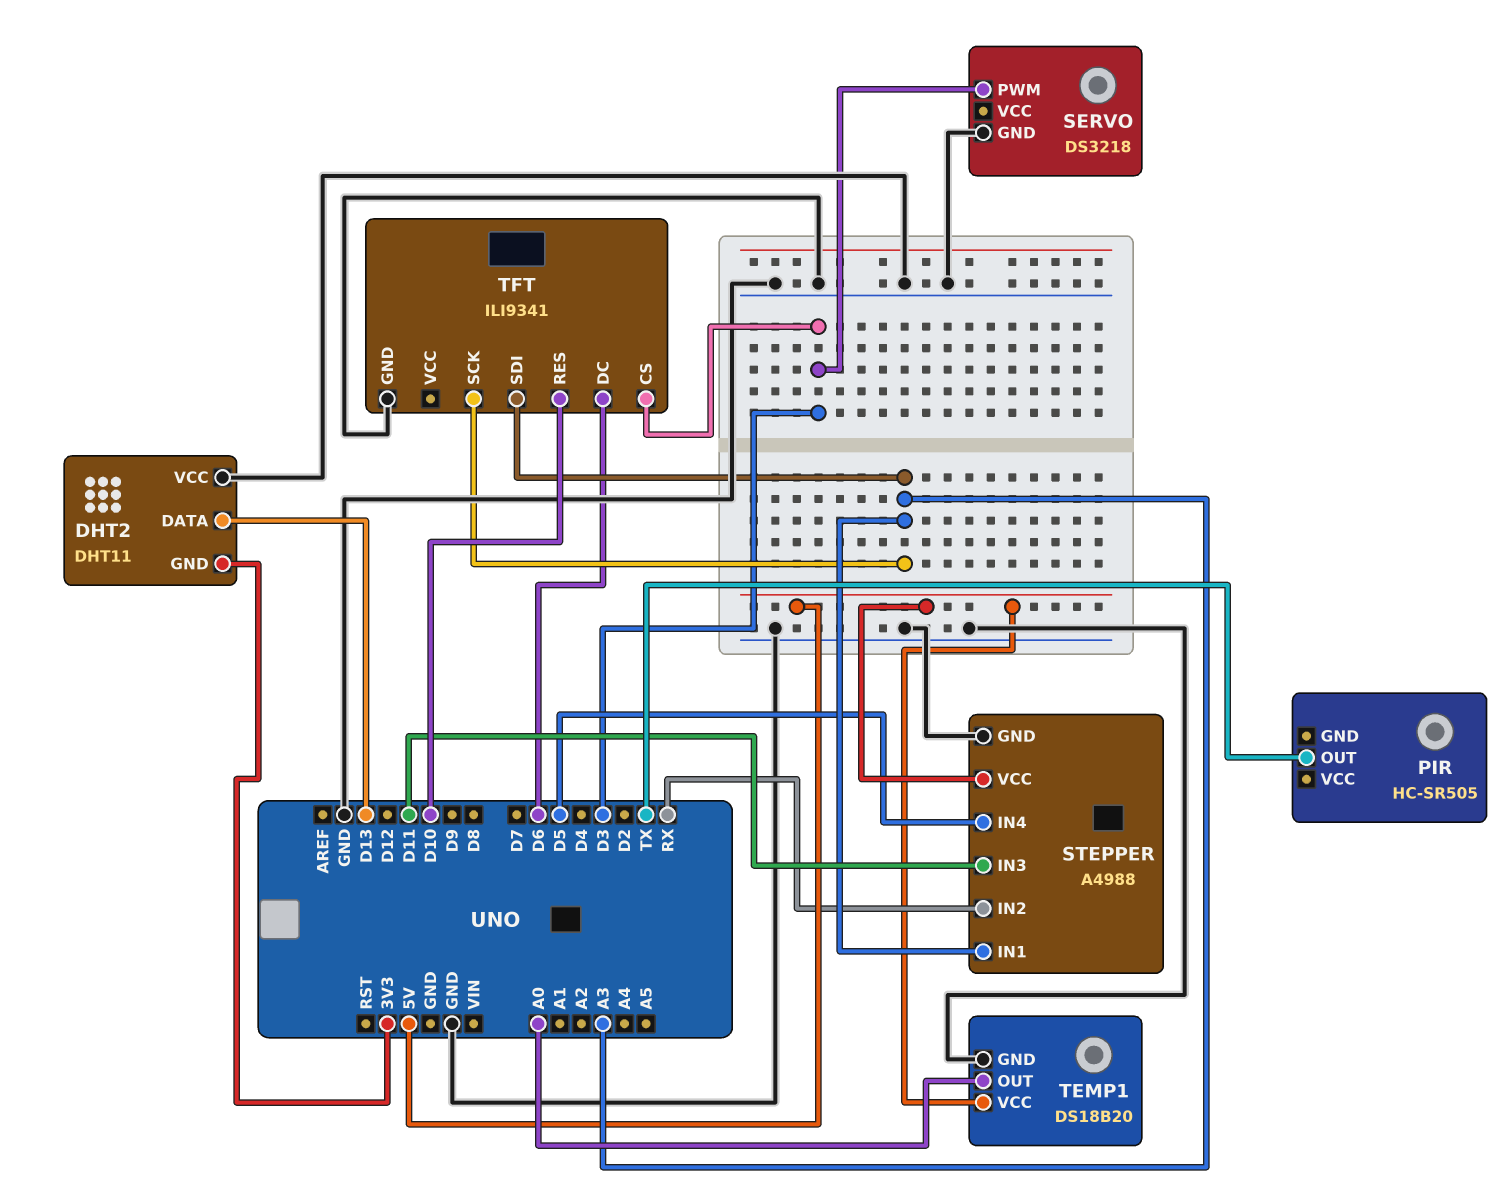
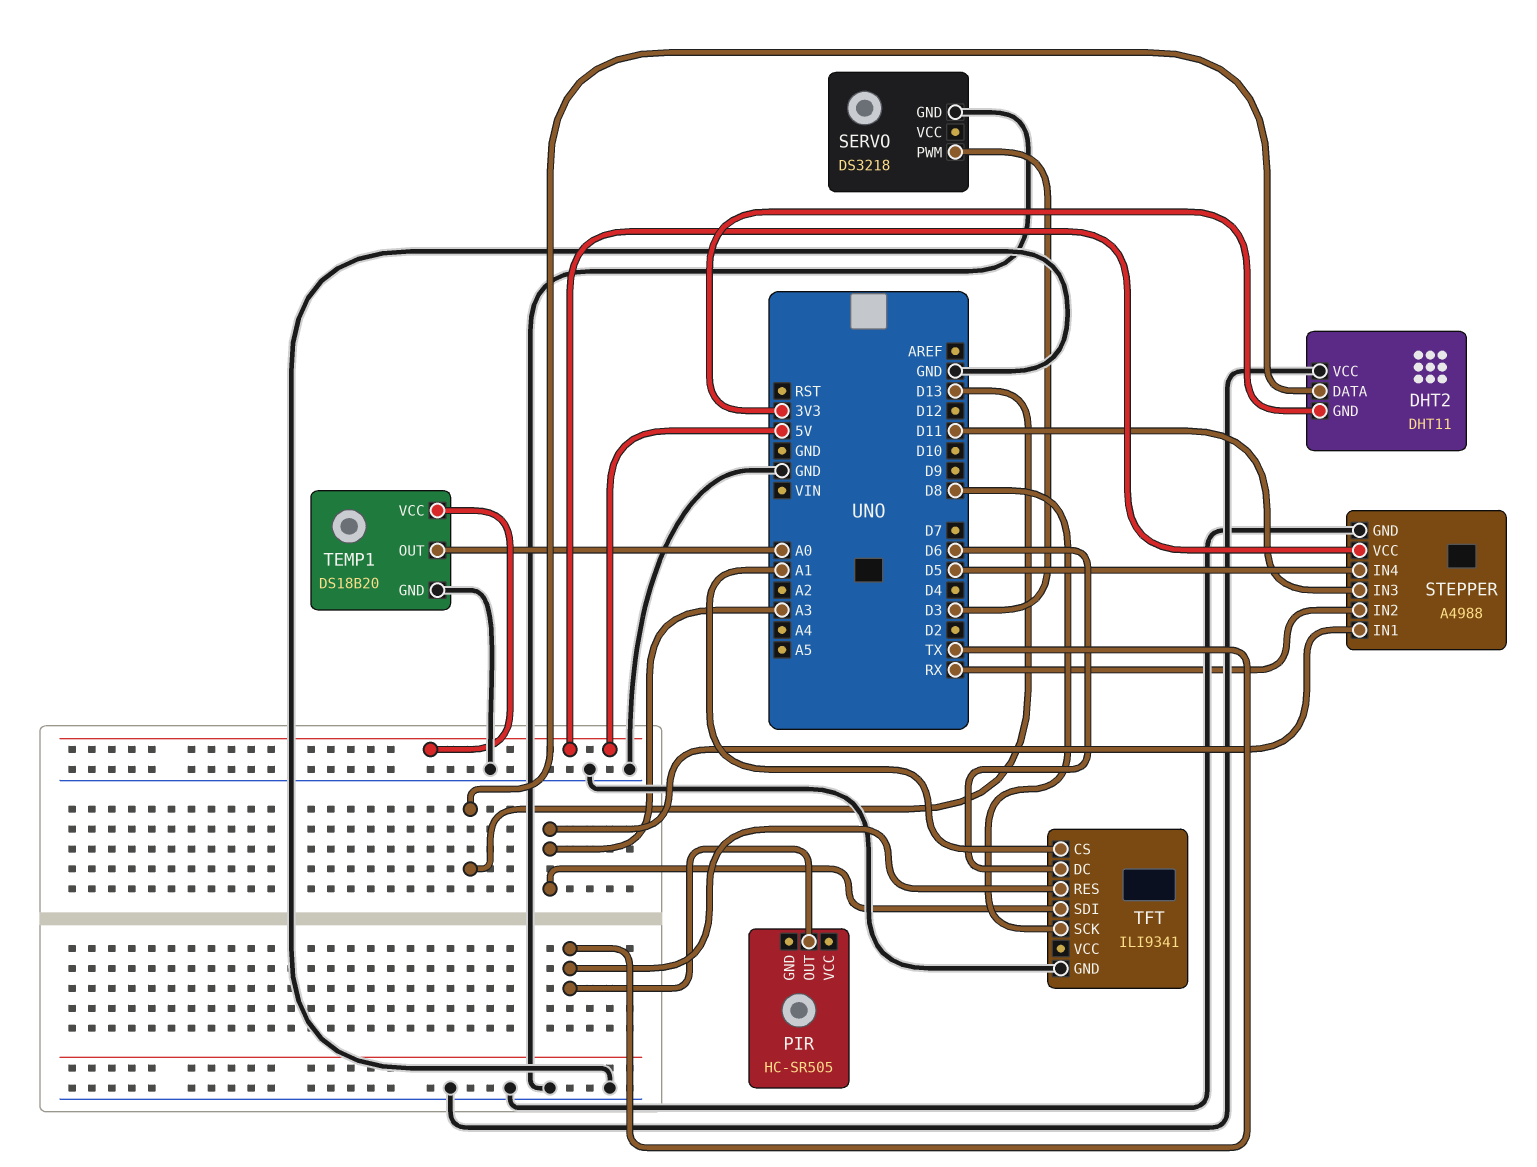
TFT pin CS: D3 -> A1
TFT pin RES: D10 -> TX
TFT pin SCK: A3 -> D8

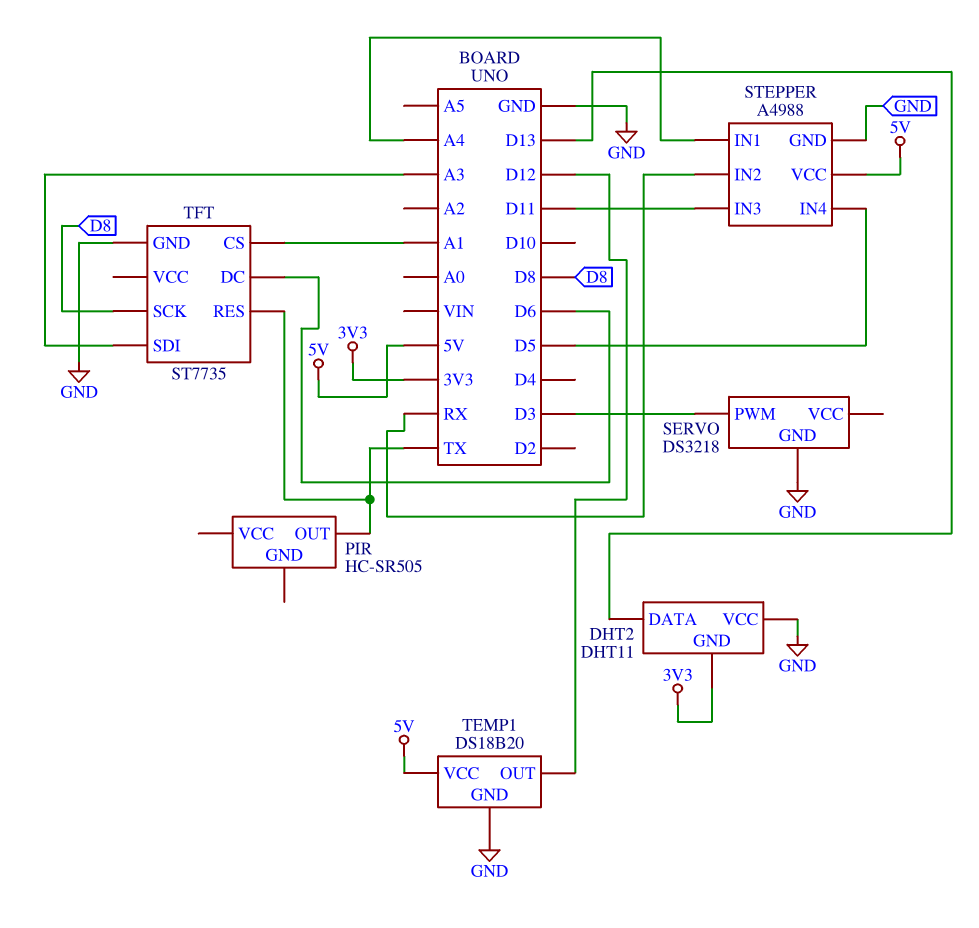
STEPPER pin IN1: A3 -> A4
TEMP1 pin OUT: A0 -> D12
TFT: ILI9341 -> ST7735

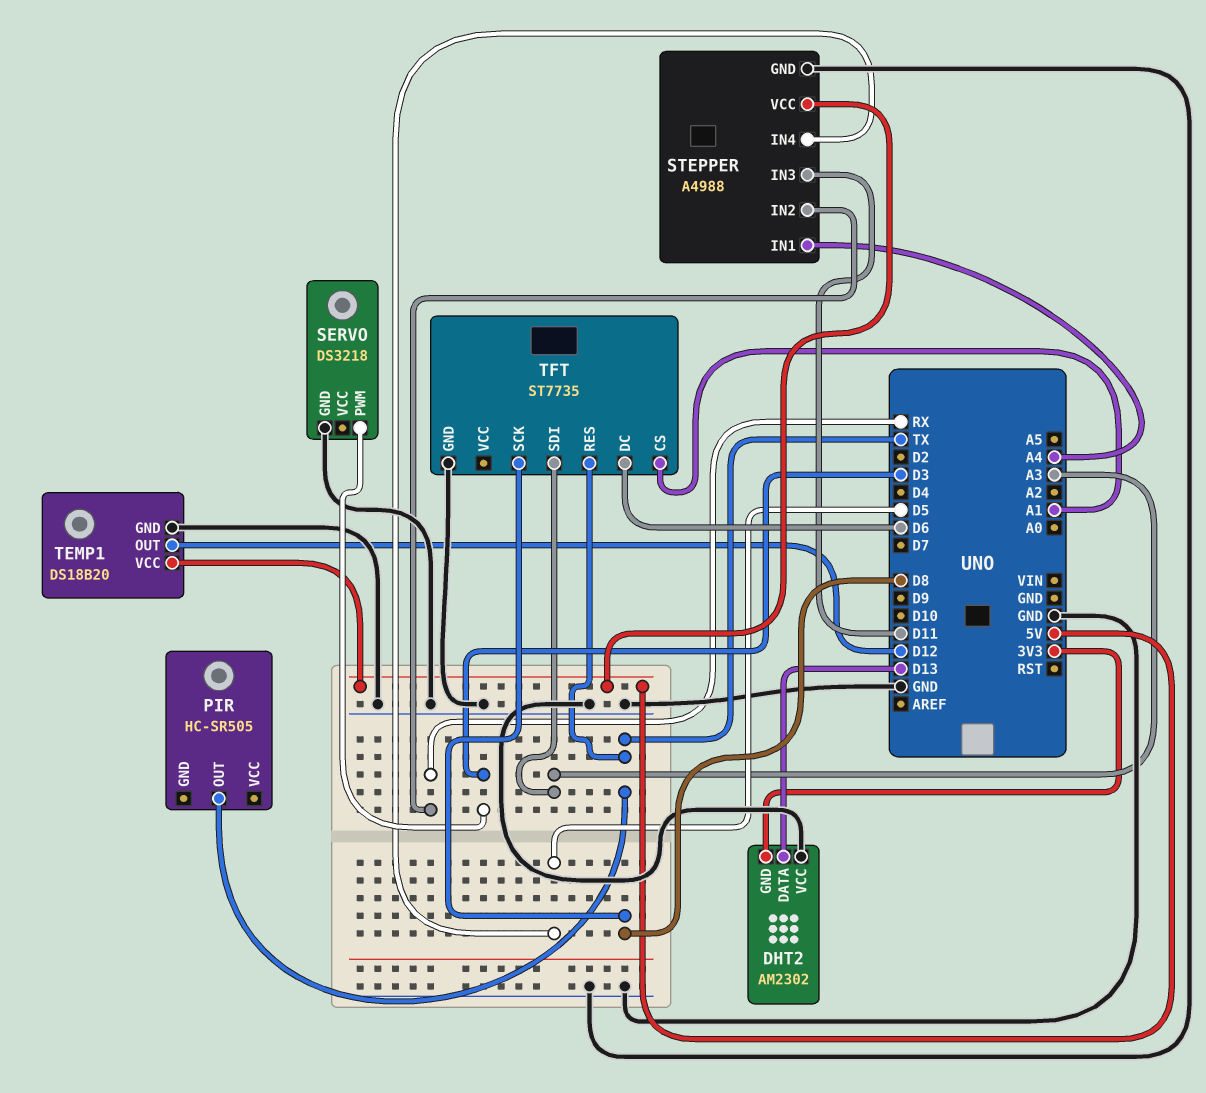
DHT2: DHT11 -> AM2302

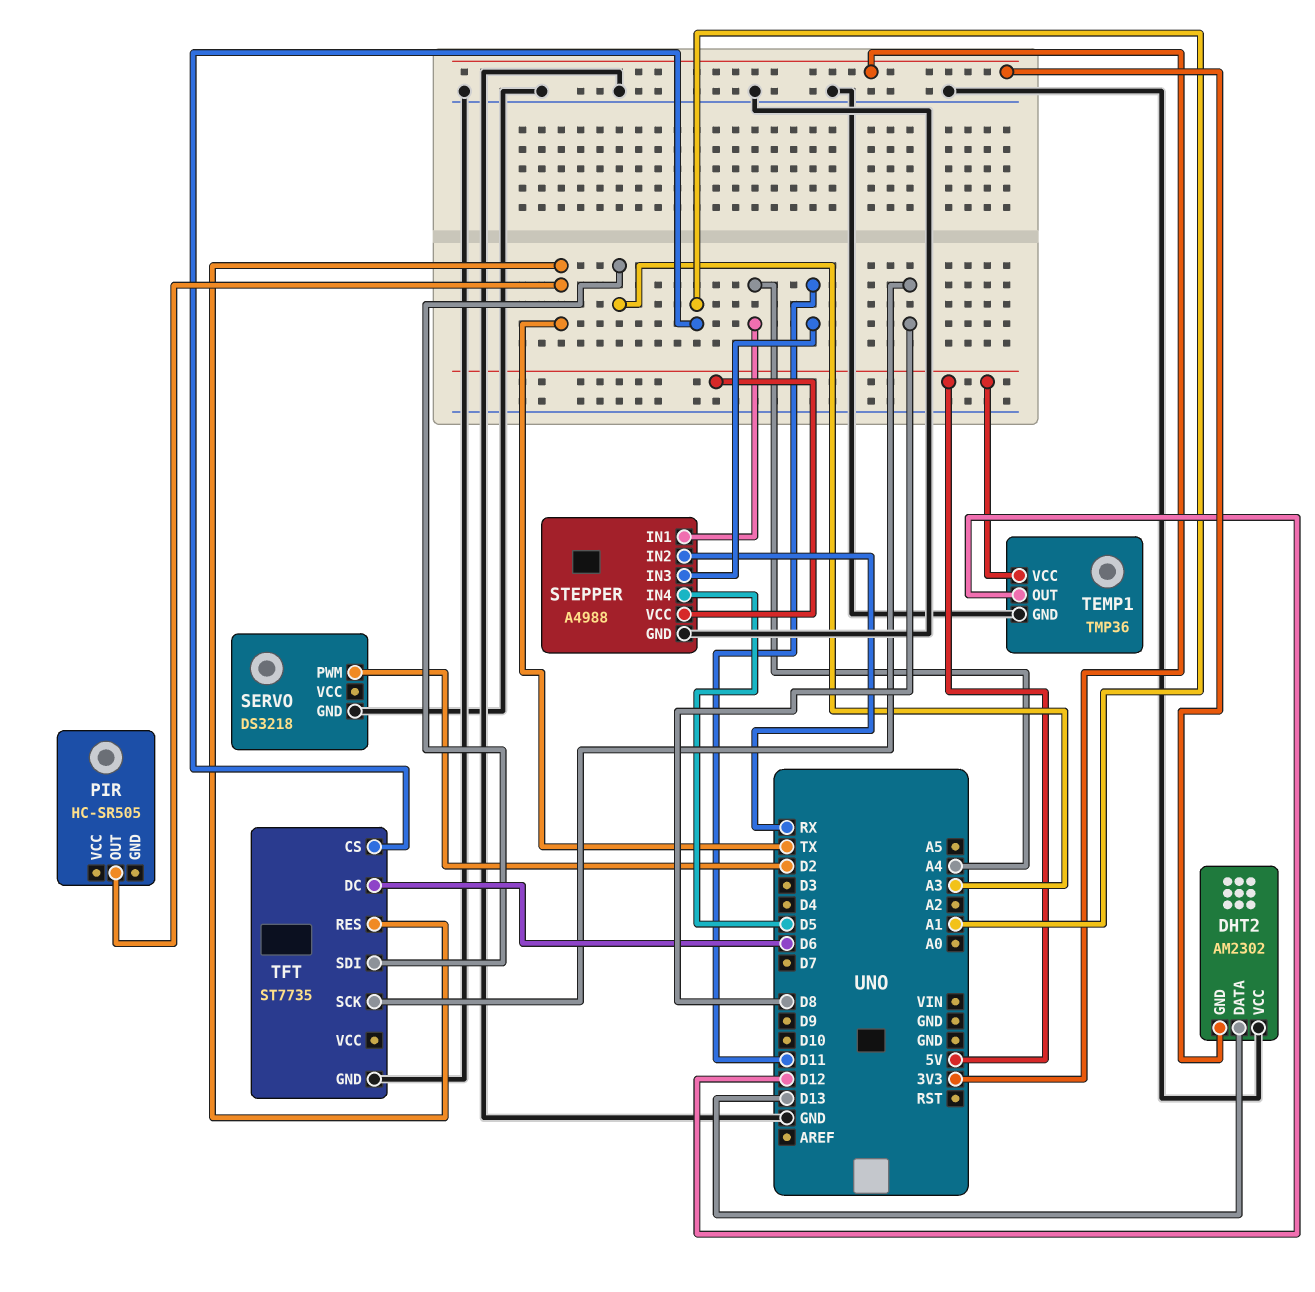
SERVO pin PWM: D3 -> D2
TEMP1: DS18B20 -> TMP36

